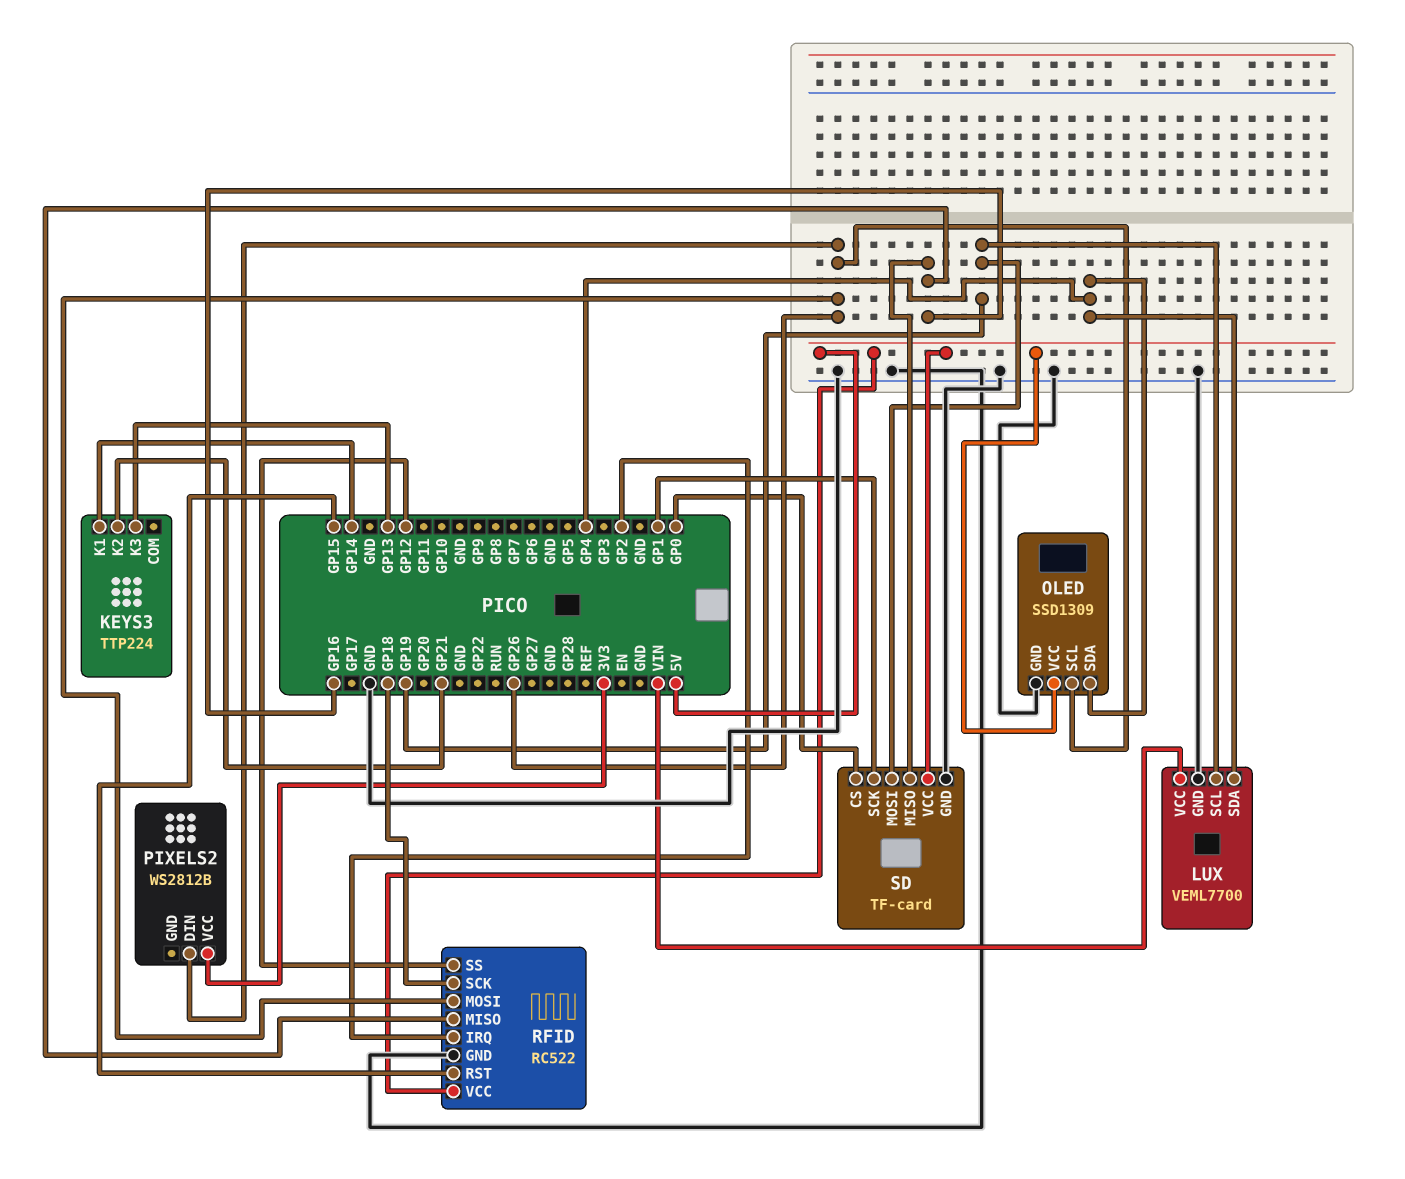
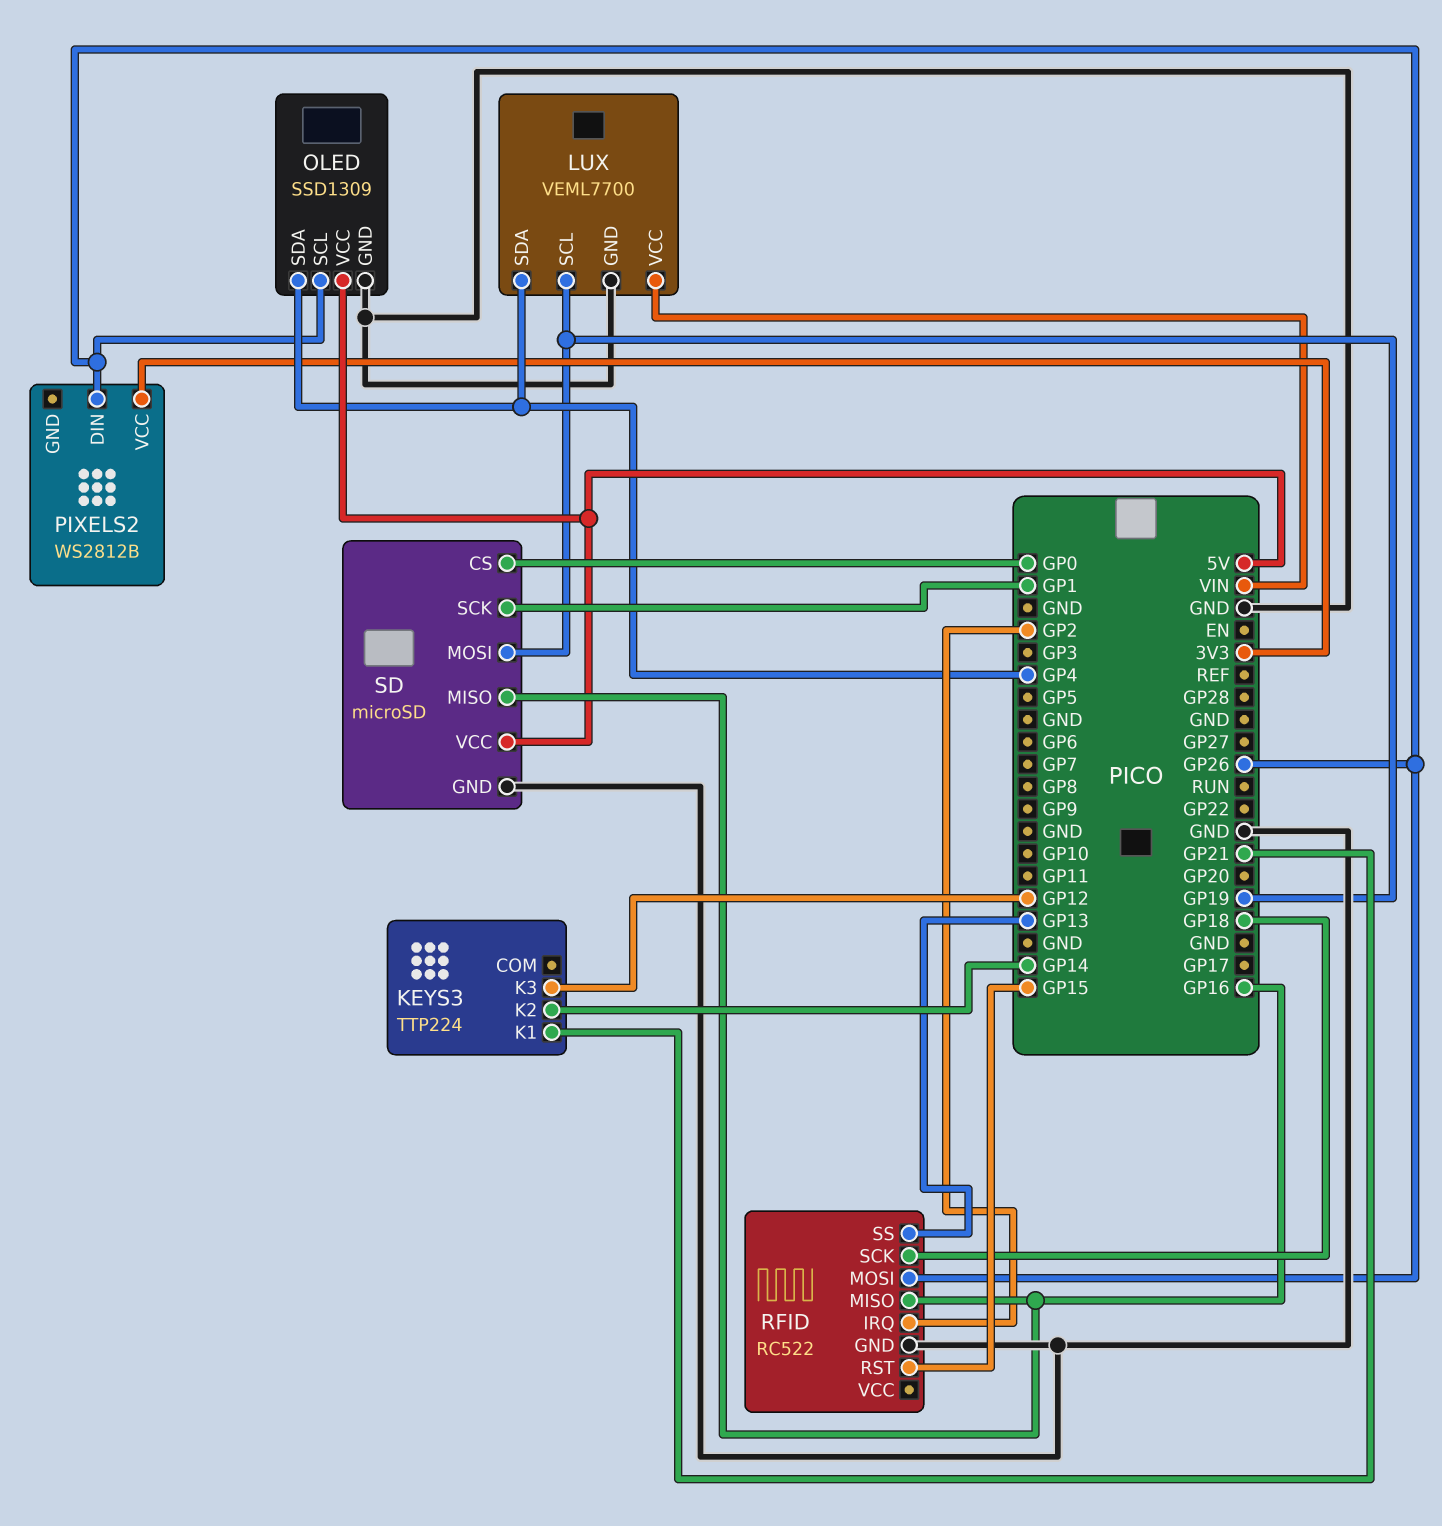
KEYS3 pin K1: GP14 -> GP21
KEYS3 pin K2: GP21 -> GP14
KEYS3 pin K3: GP13 -> GP12
RFID pin SS: GP12 -> GP13
RFID pin VCC: 5V -> none
SD: TF-card -> microSD

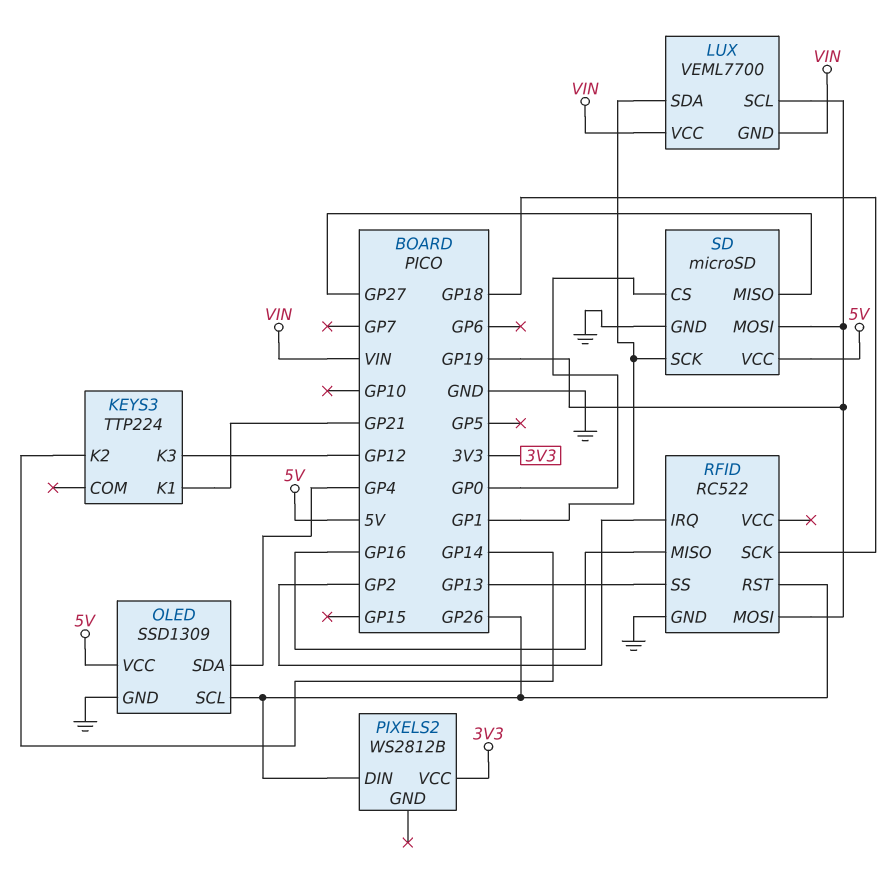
LUX pin GND: GND -> VIN
LUX pin SDA: GP4 -> GP1
RFID pin MOSI: GP26 -> GP19
RFID pin RST: GP15 -> GP26
SD pin MISO: GP16 -> GP27

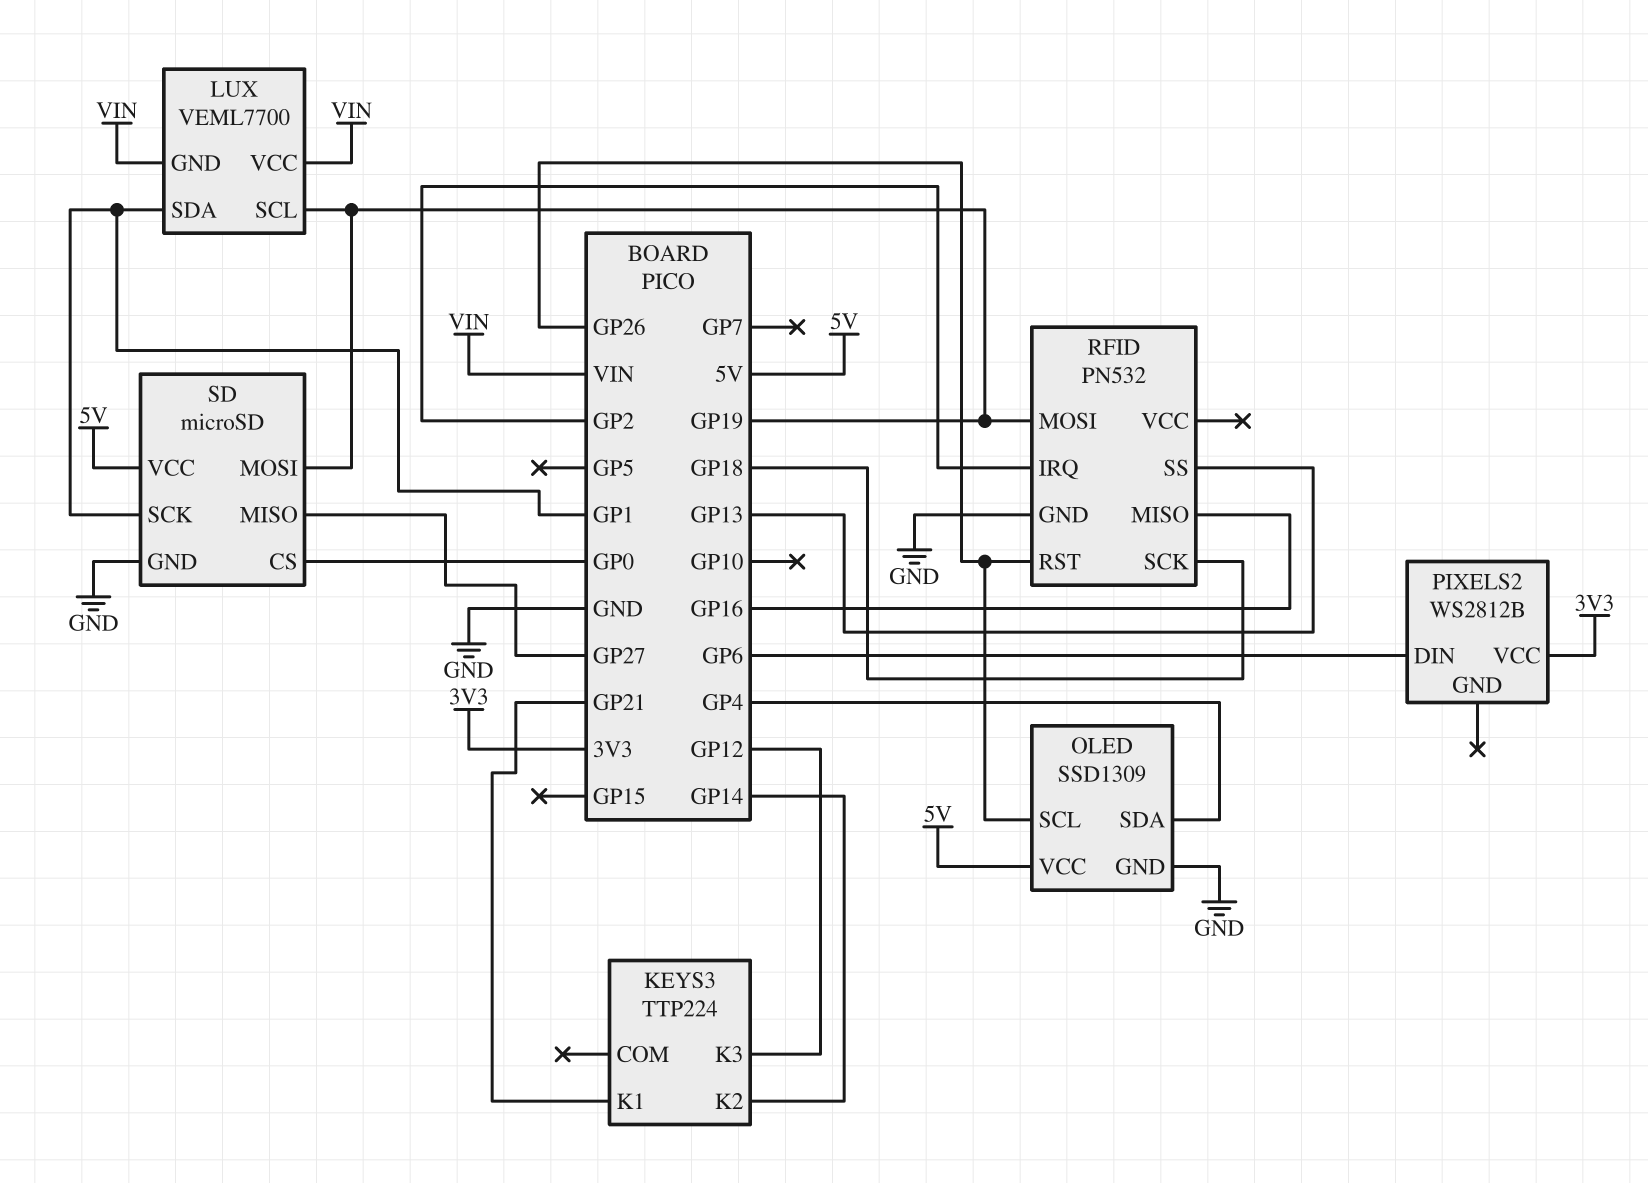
PIXELS2 pin DIN: GP26 -> GP6
RFID: RC522 -> PN532

